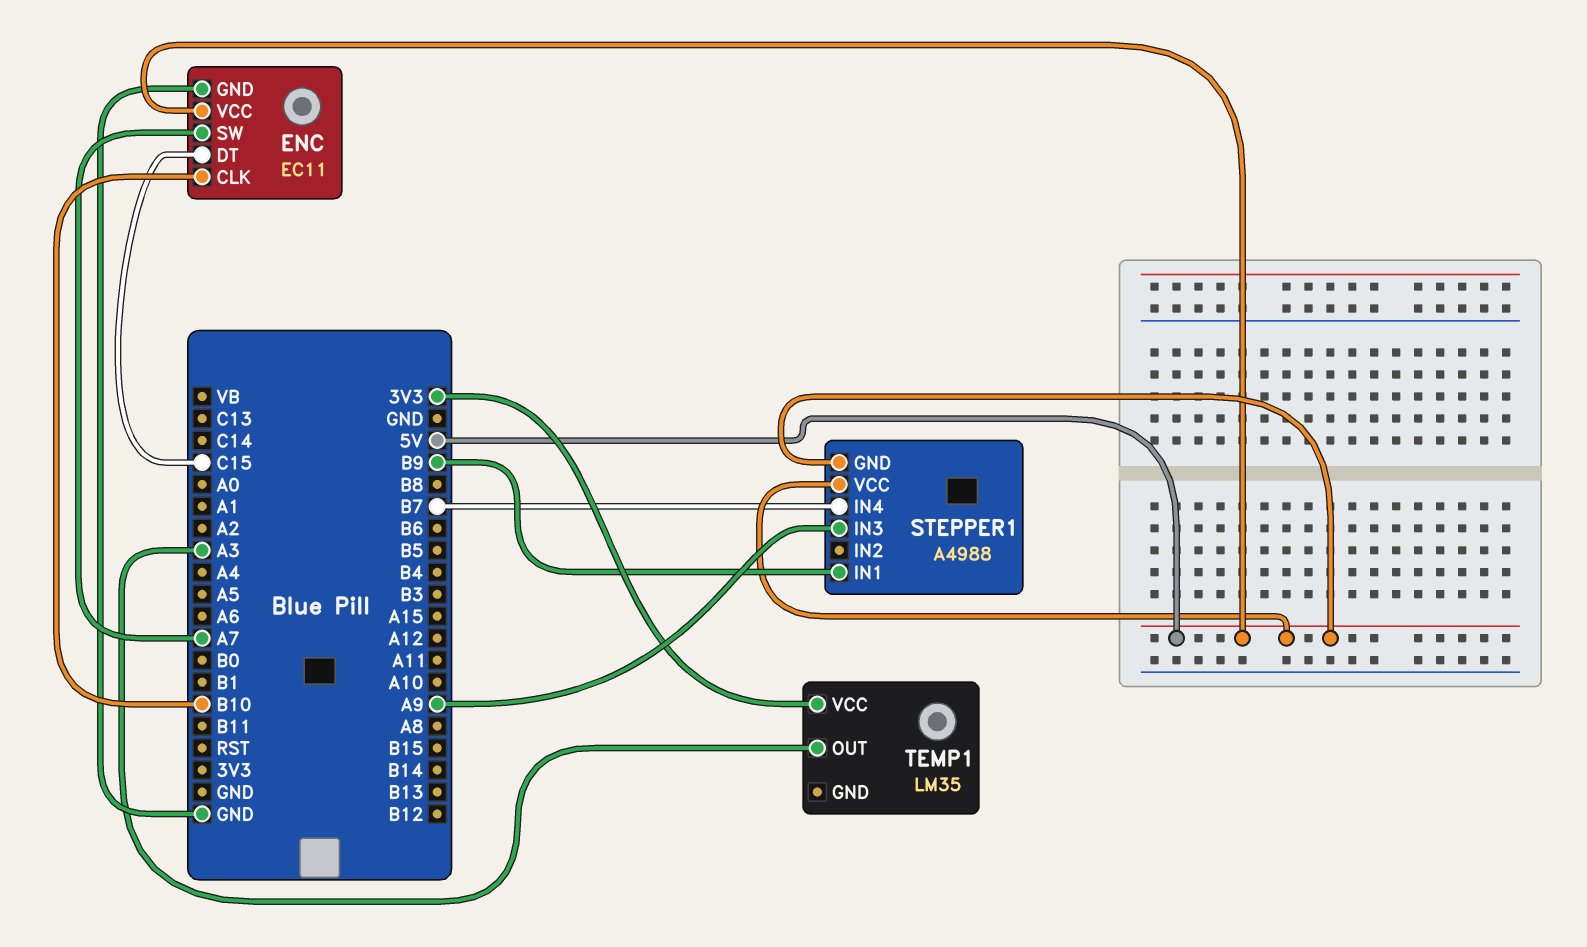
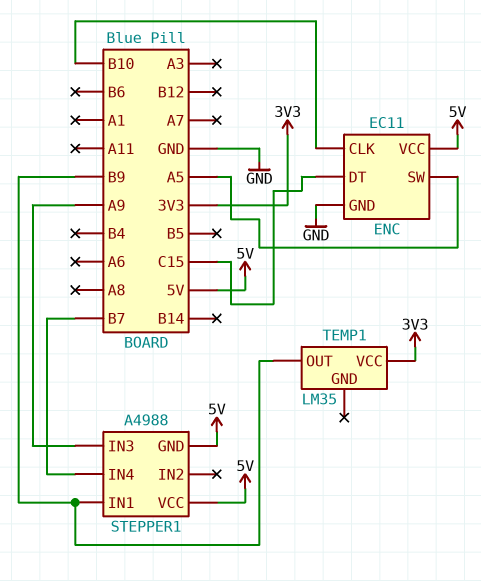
ENC pin SW: A7 -> A5
TEMP1 pin OUT: A3 -> B9

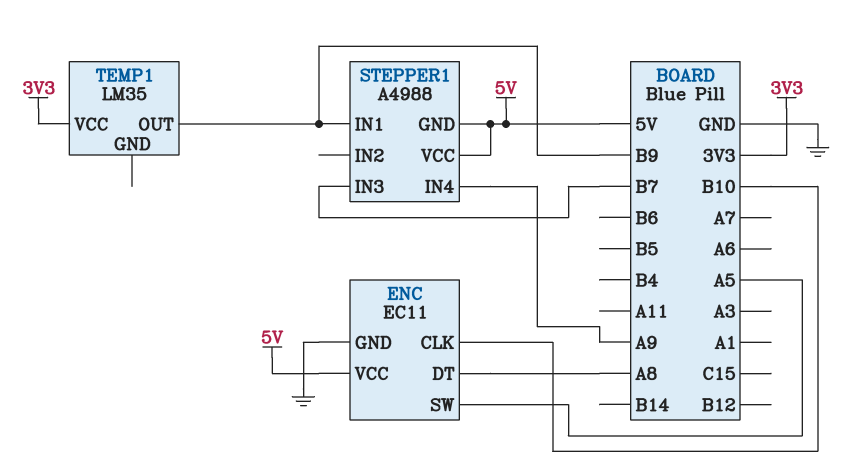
ENC pin DT: C15 -> A8
STEPPER1 pin IN3: A9 -> B7
STEPPER1 pin IN4: B7 -> A9

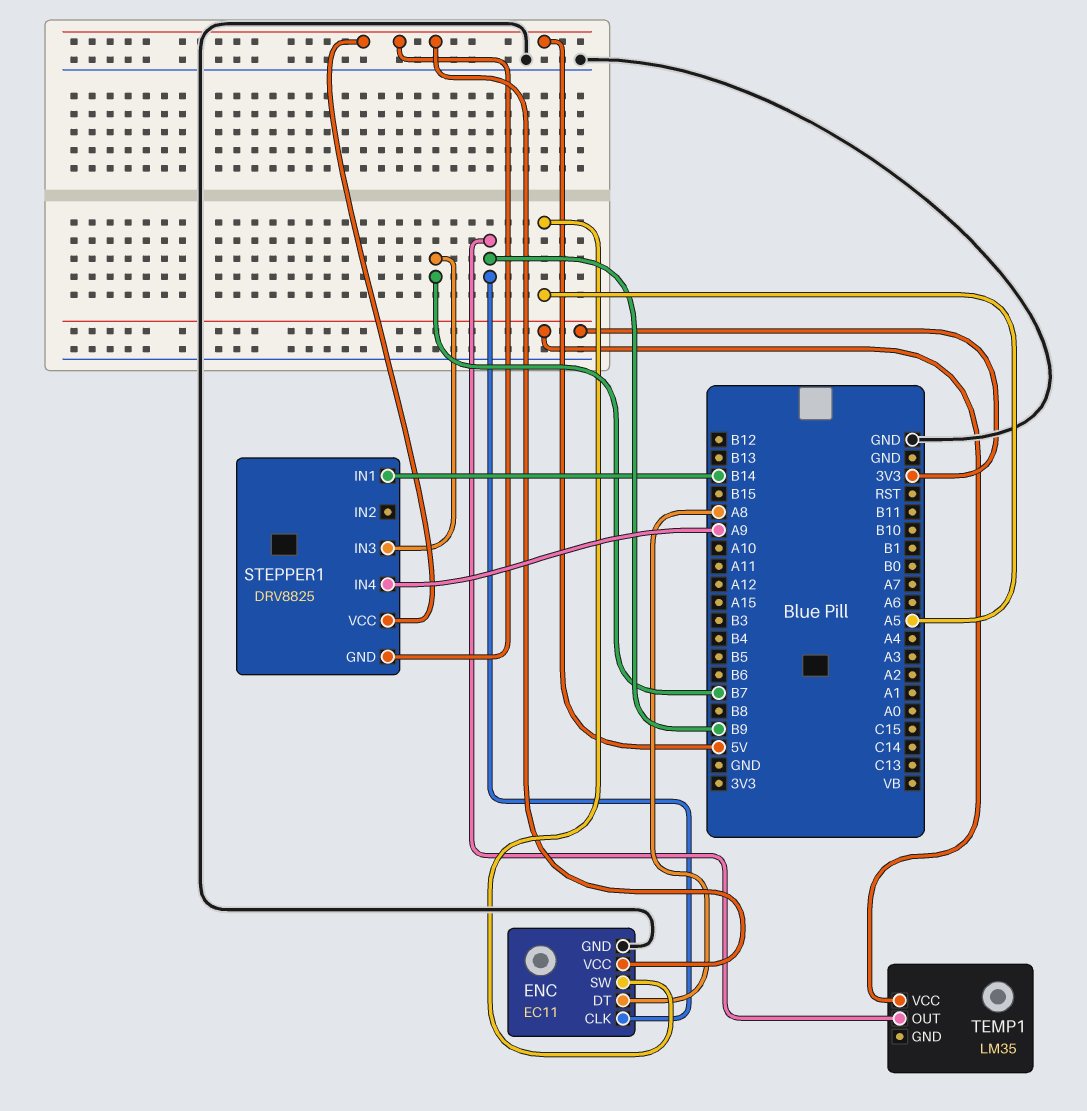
ENC pin CLK: B10 -> B9
STEPPER1: A4988 -> DRV8825
STEPPER1 pin IN1: B9 -> B14

